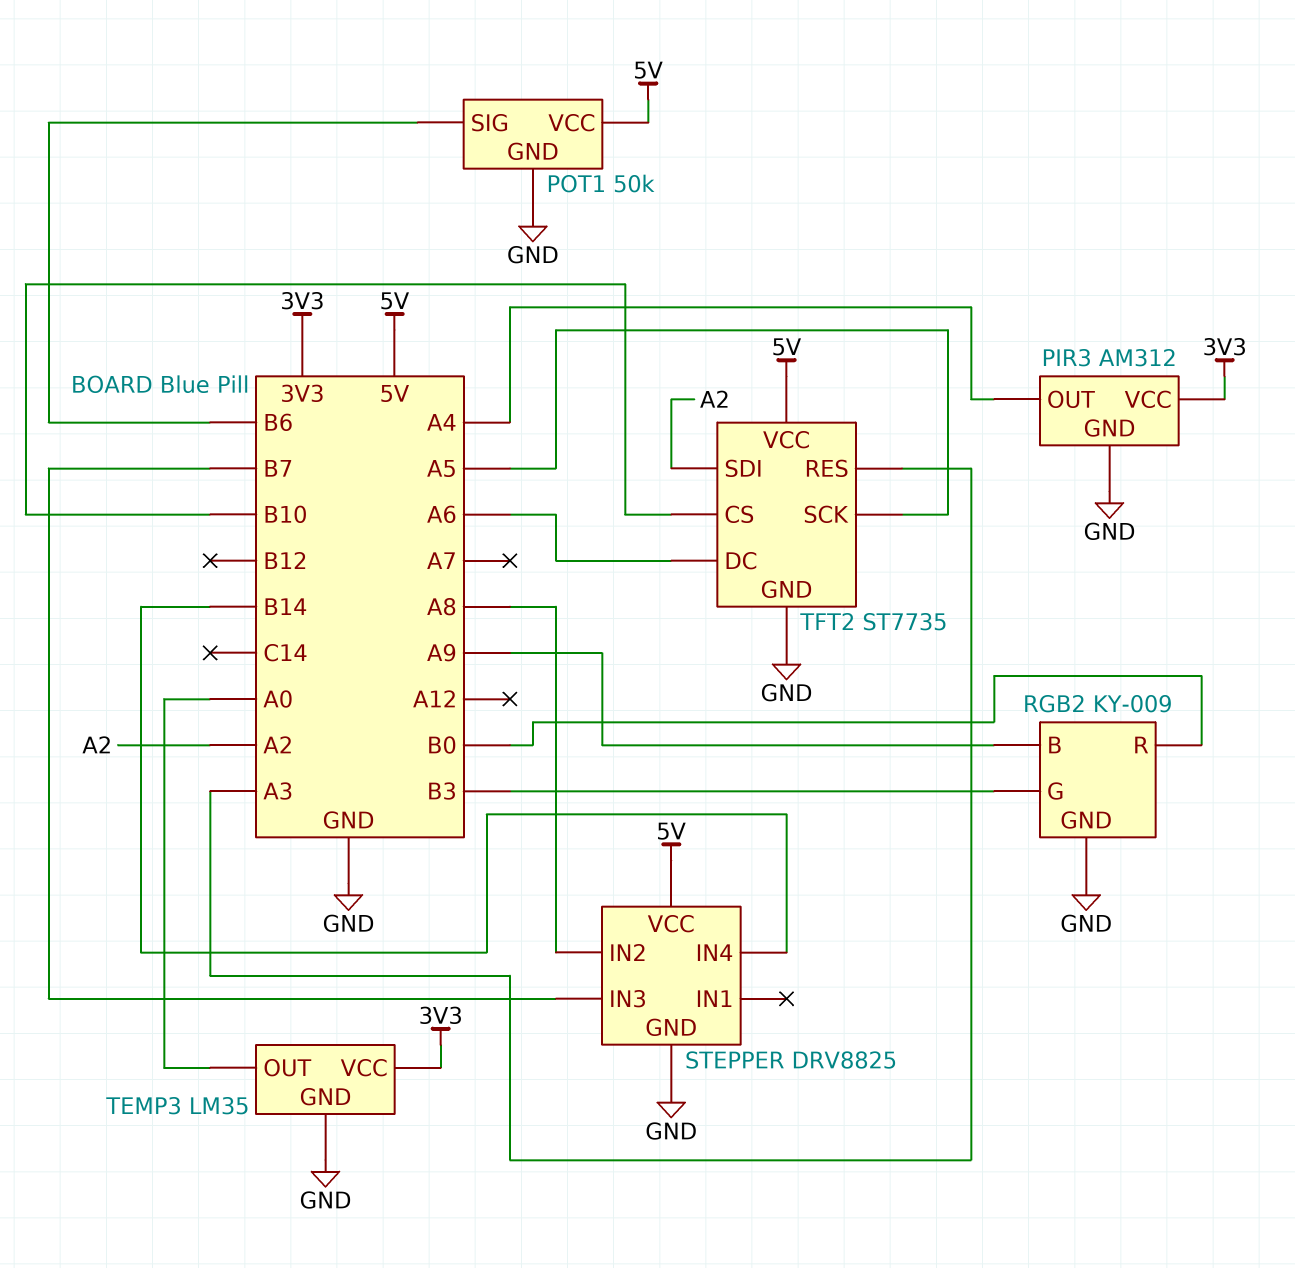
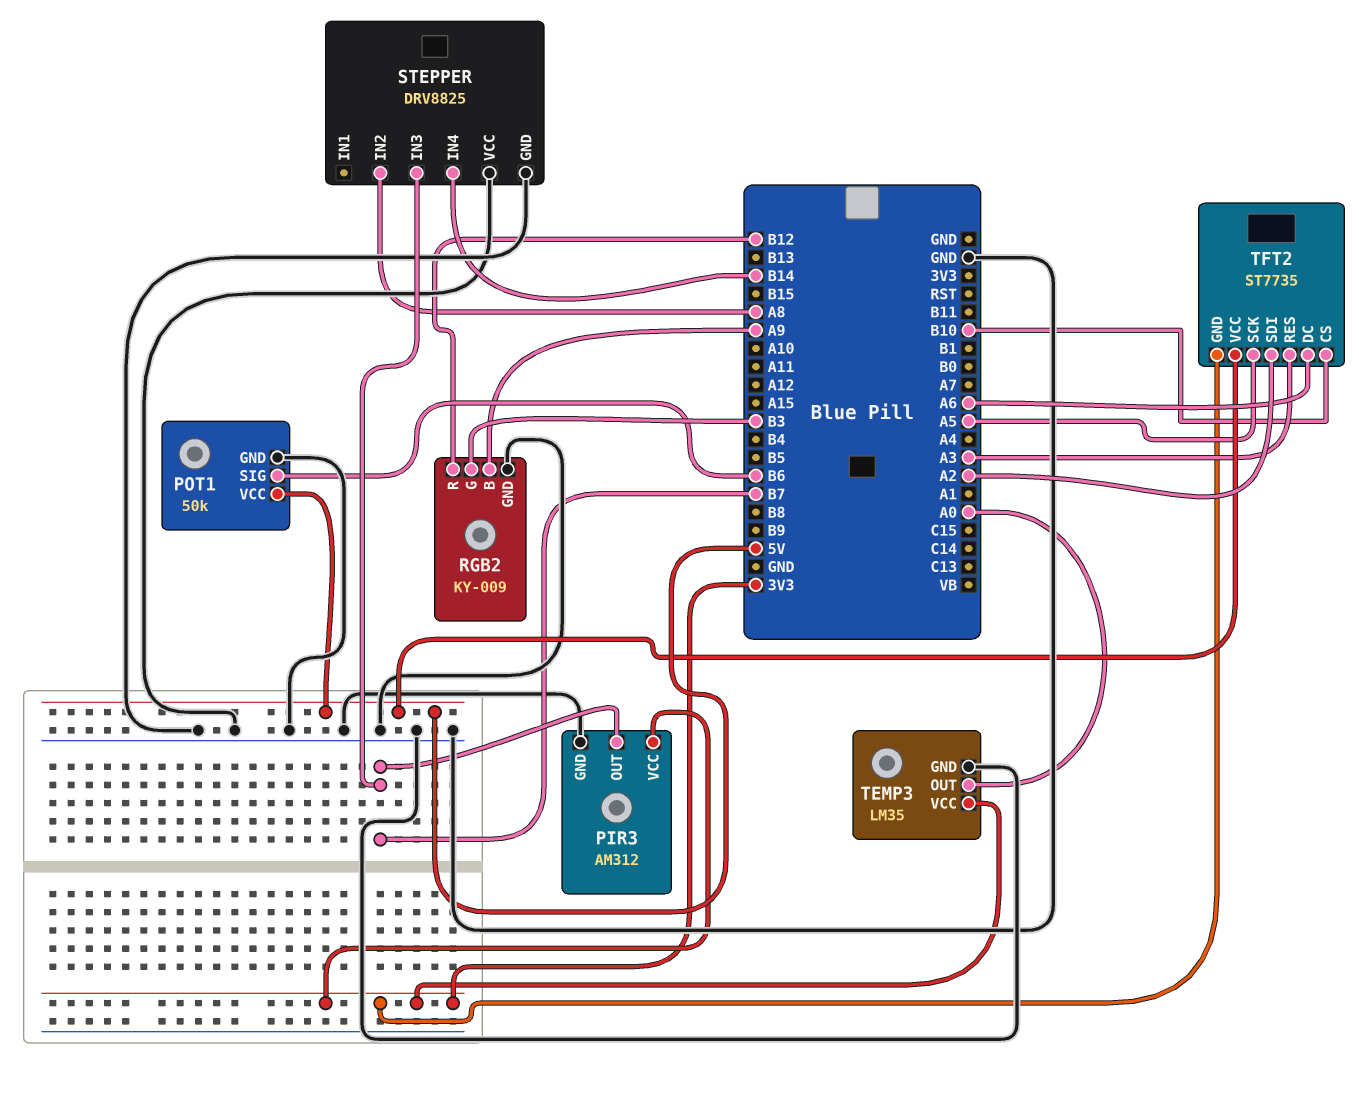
PIR3 pin OUT: A4 -> B7
RGB2 pin R: B0 -> B12
STEPPER pin VCC: 5V -> GND
TFT2 pin GND: GND -> 3V3

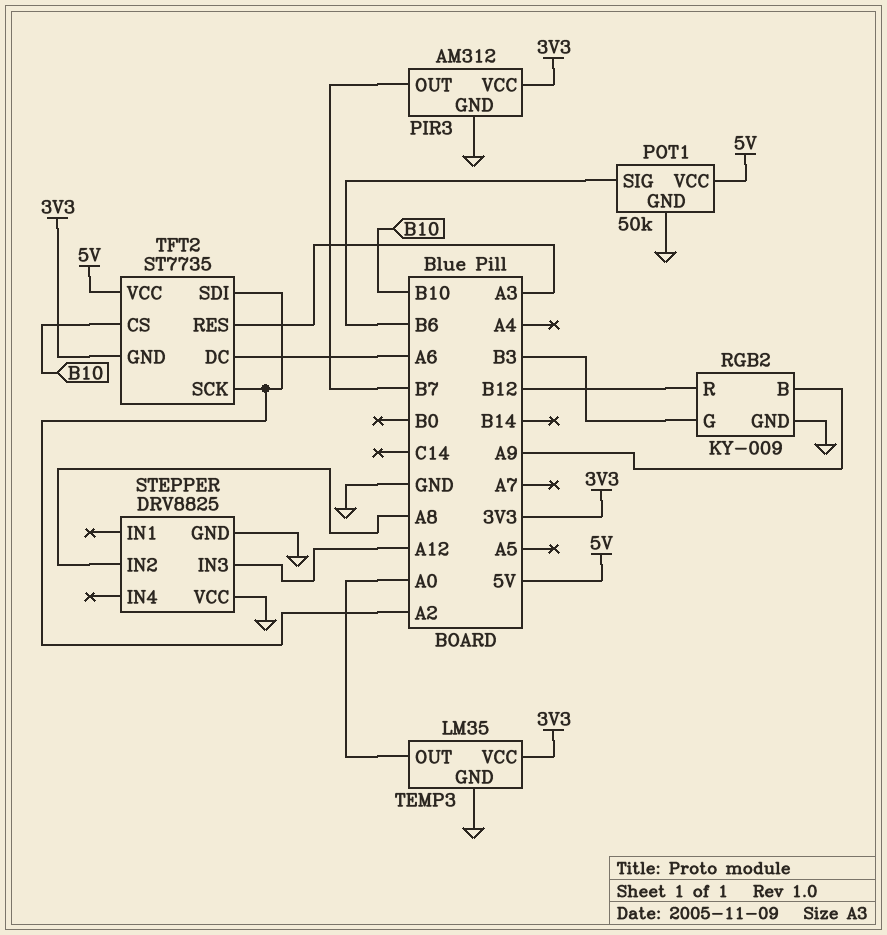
STEPPER pin IN3: B7 -> A12
STEPPER pin IN4: B14 -> none
TFT2 pin SCK: A5 -> A2

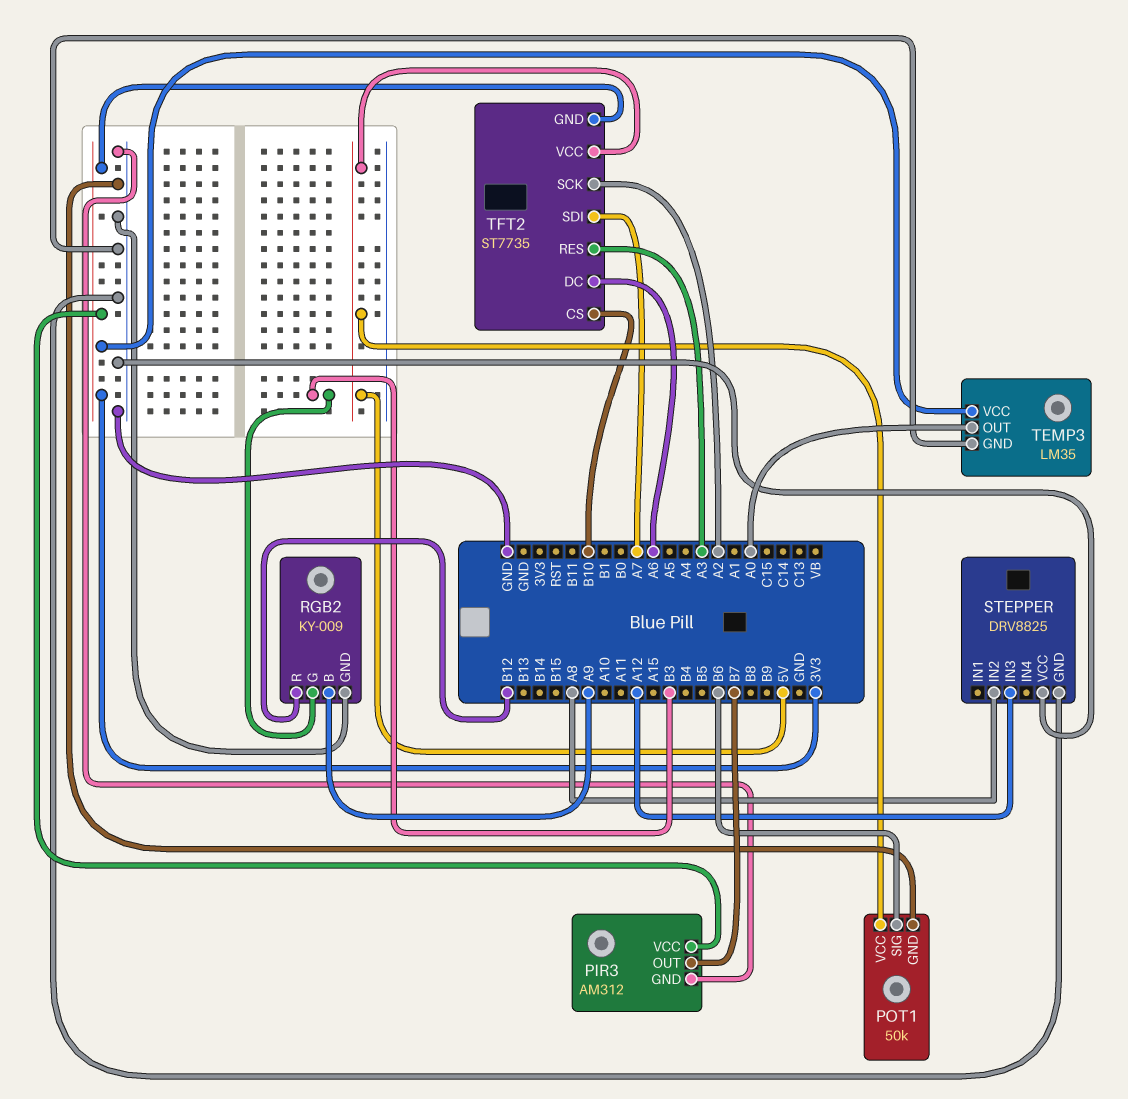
TFT2 pin SDI: A2 -> A7

